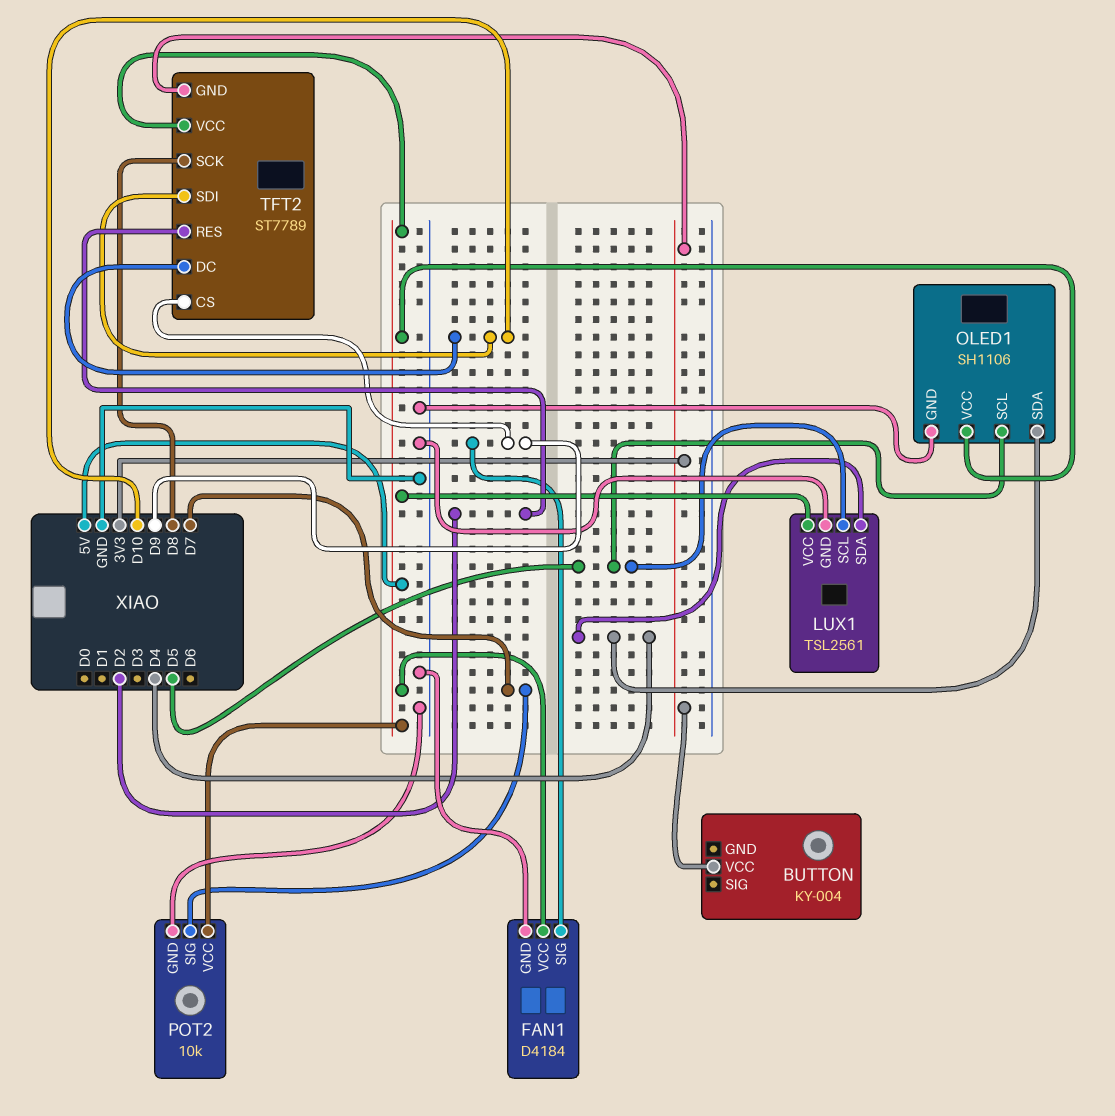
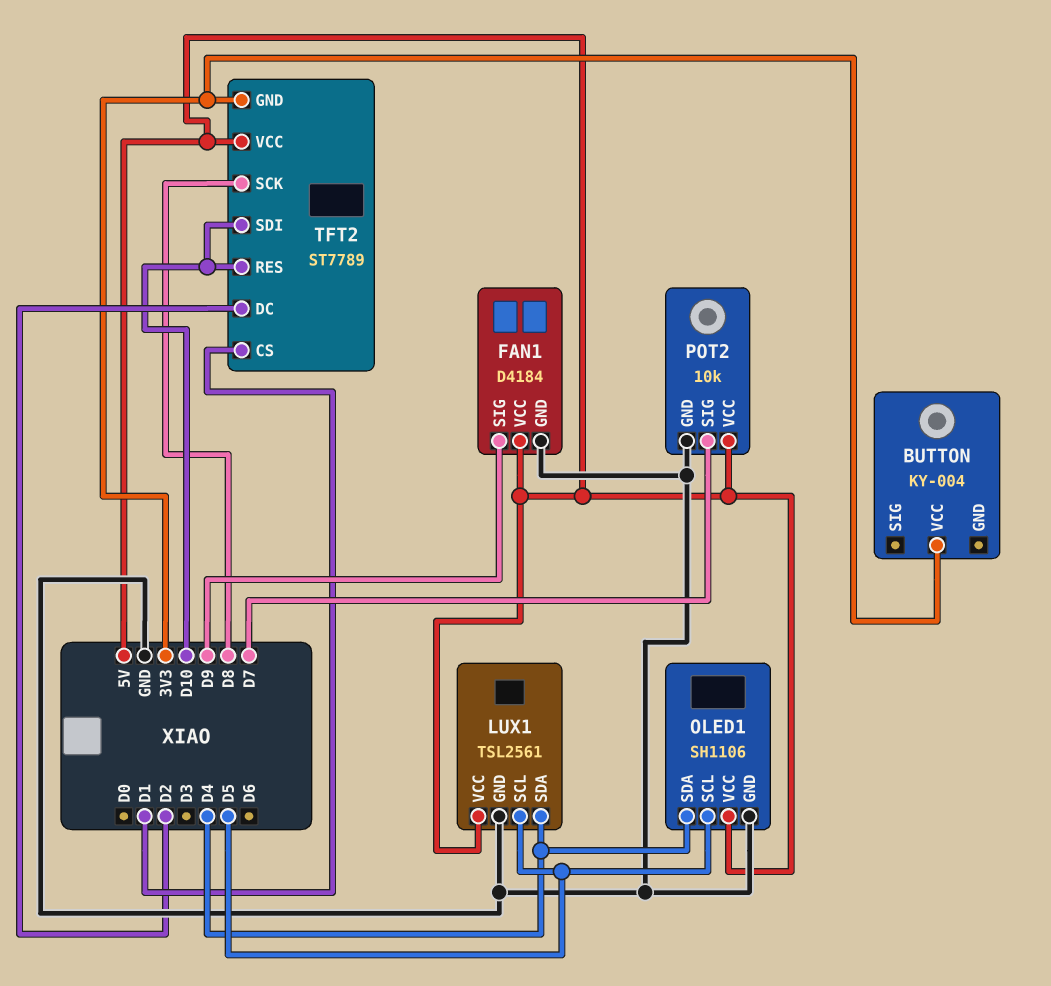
TFT2 pin CS: D9 -> D1
TFT2 pin DC: D10 -> D2
TFT2 pin RES: D2 -> D10

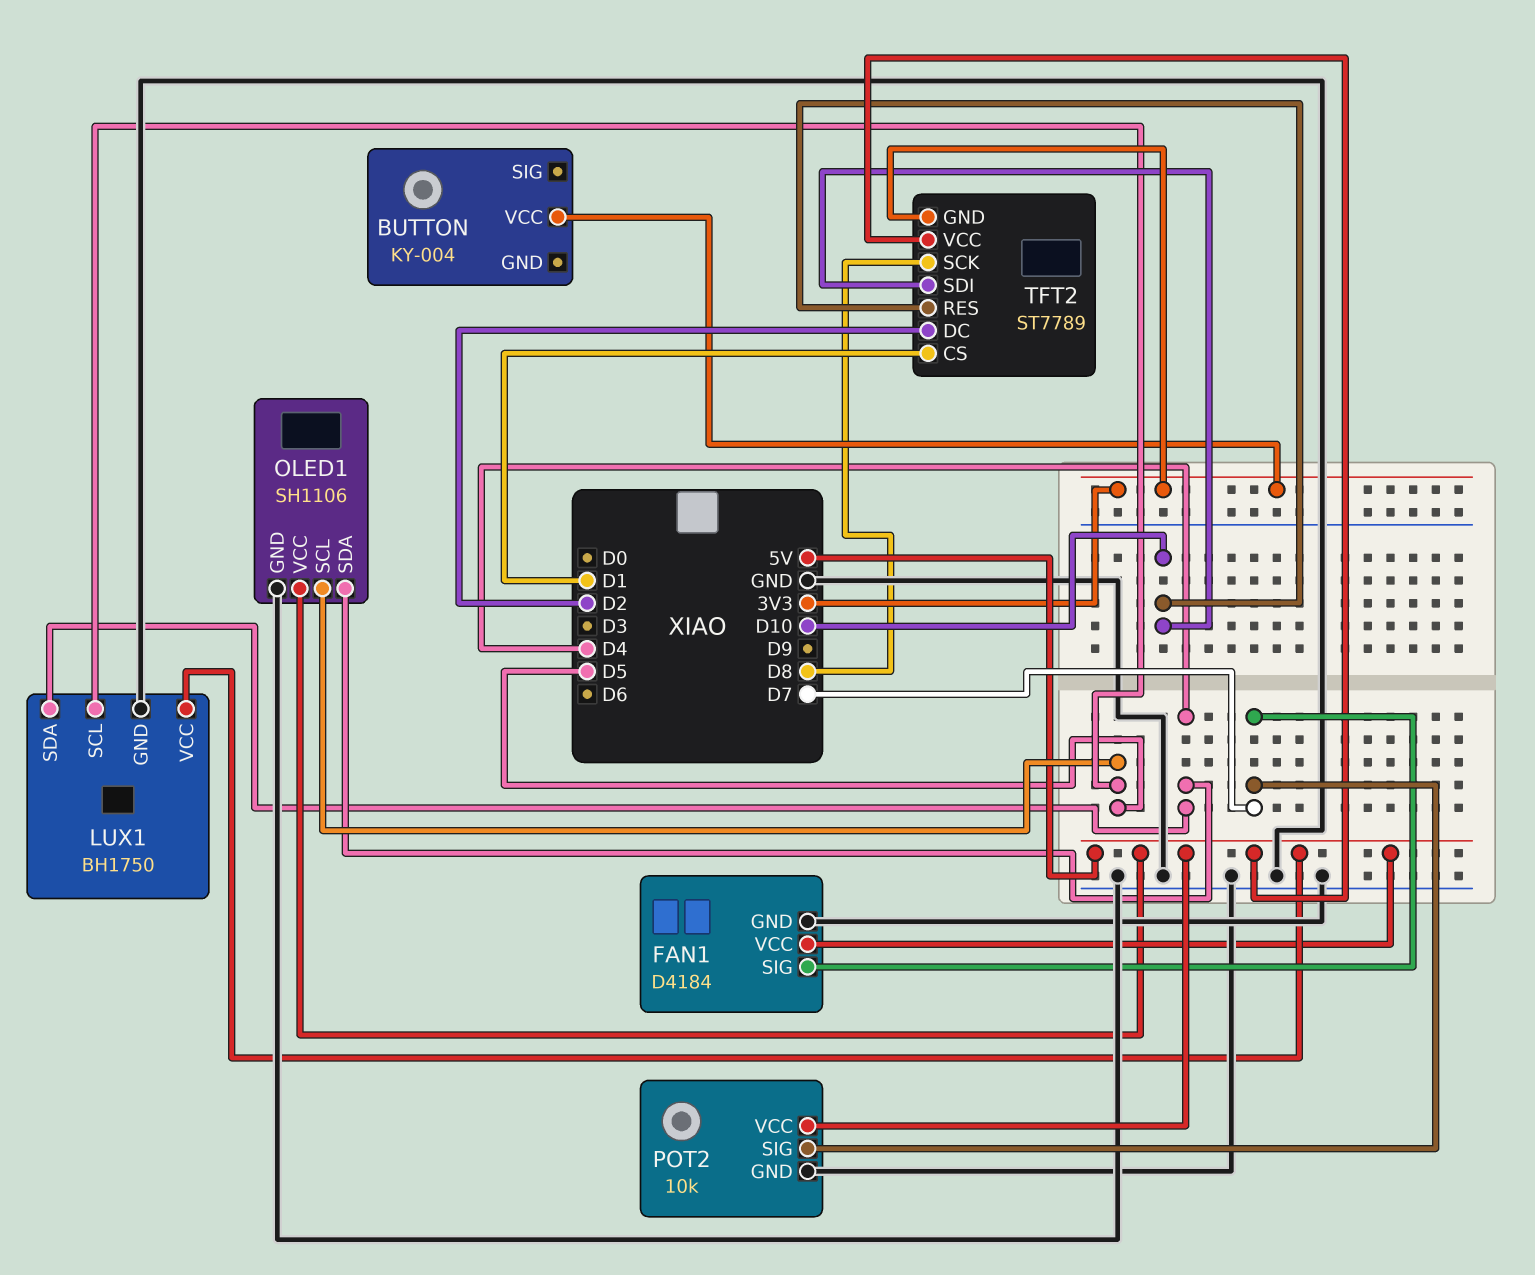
FAN1 pin SIG: D9 -> D7
LUX1: TSL2561 -> BH1750

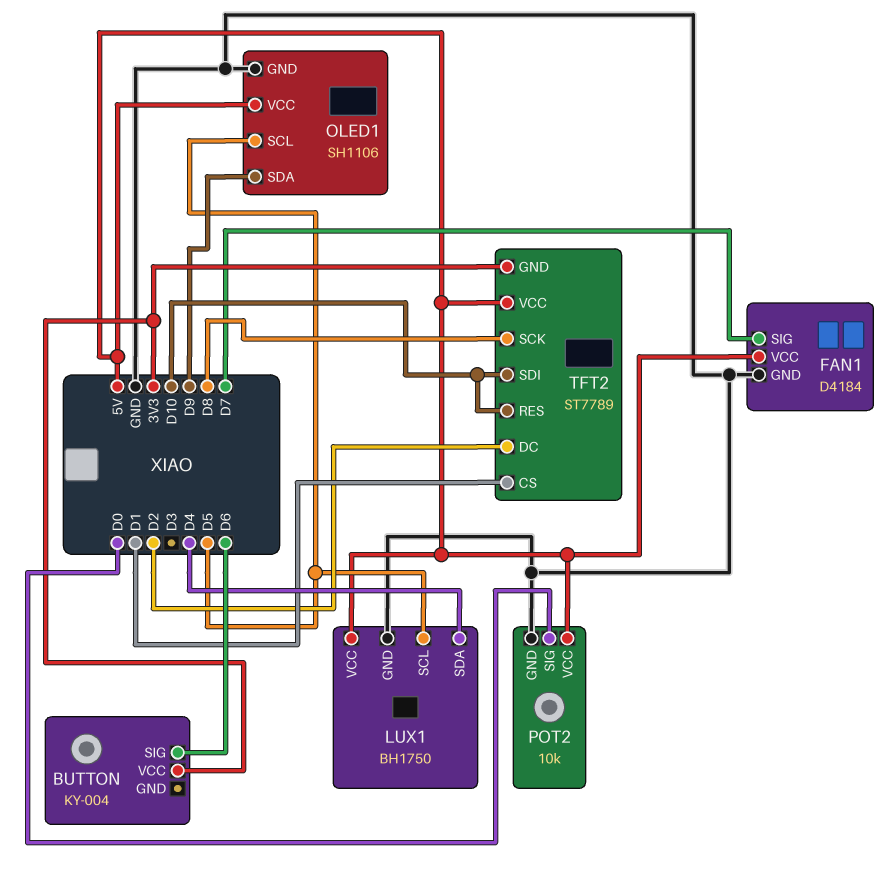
BUTTON pin SIG: none -> D6
OLED1 pin SDA: D4 -> D9
POT2 pin SIG: D7 -> D0

